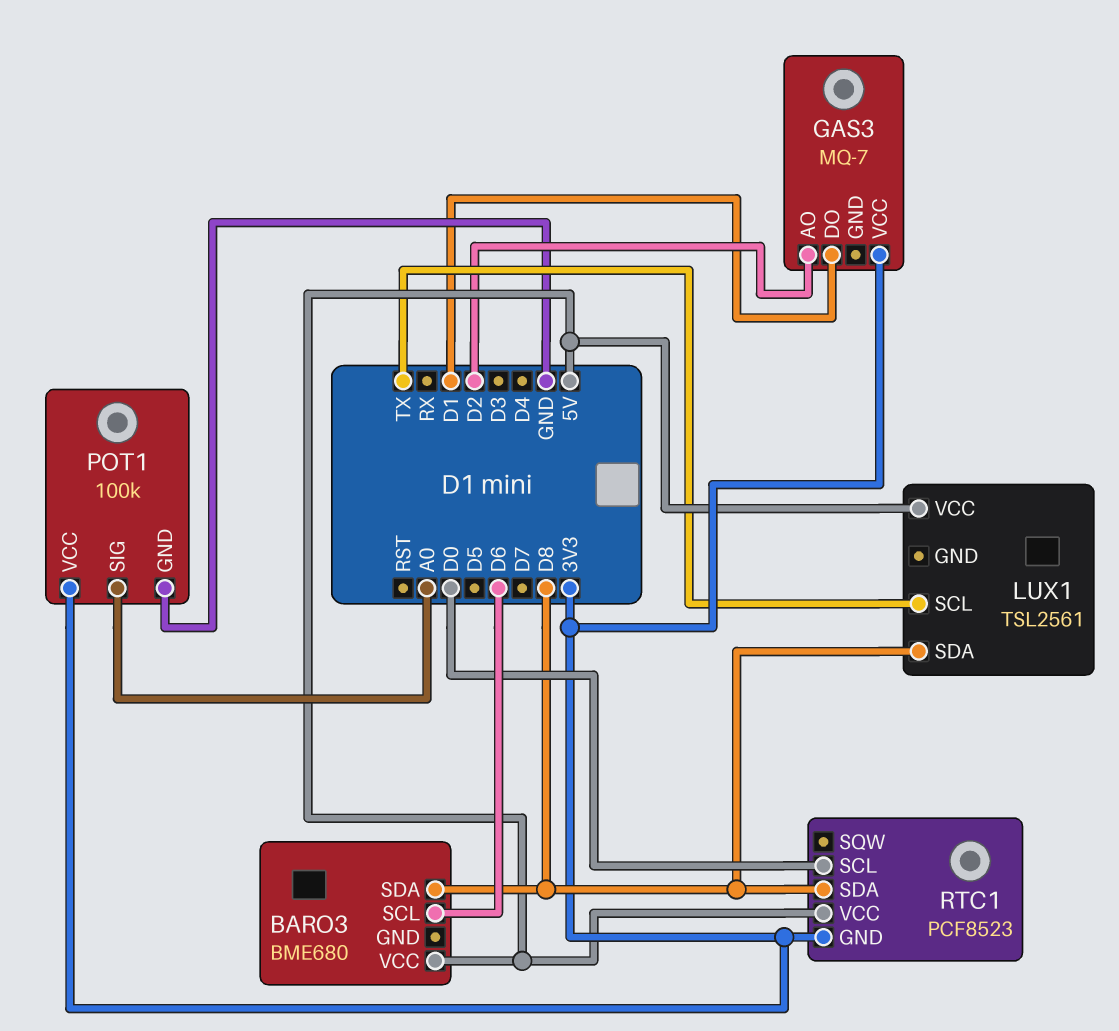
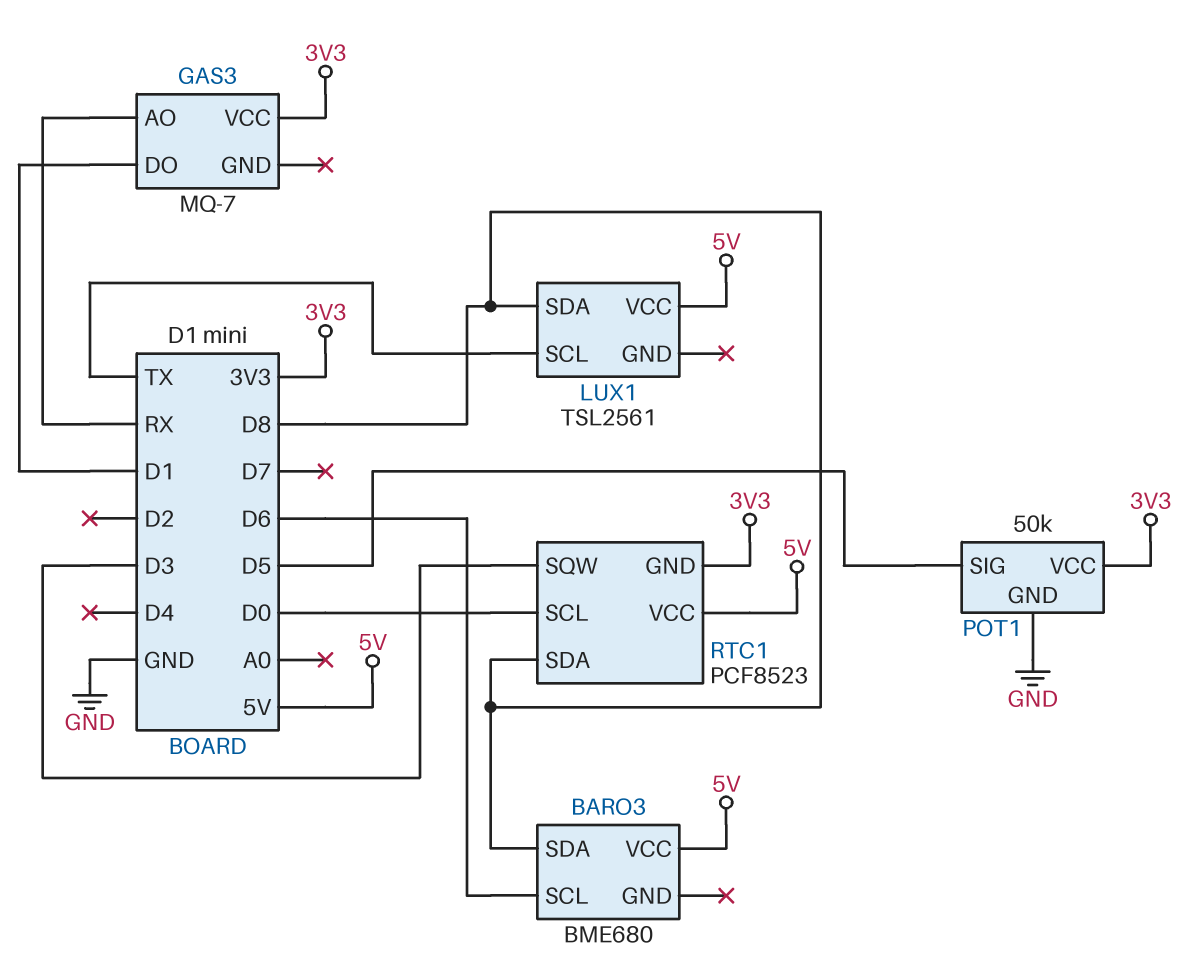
GAS3 pin AO: D2 -> RX
POT1: 100k -> 50k
POT1 pin SIG: A0 -> D5
RTC1 pin SQW: none -> D3

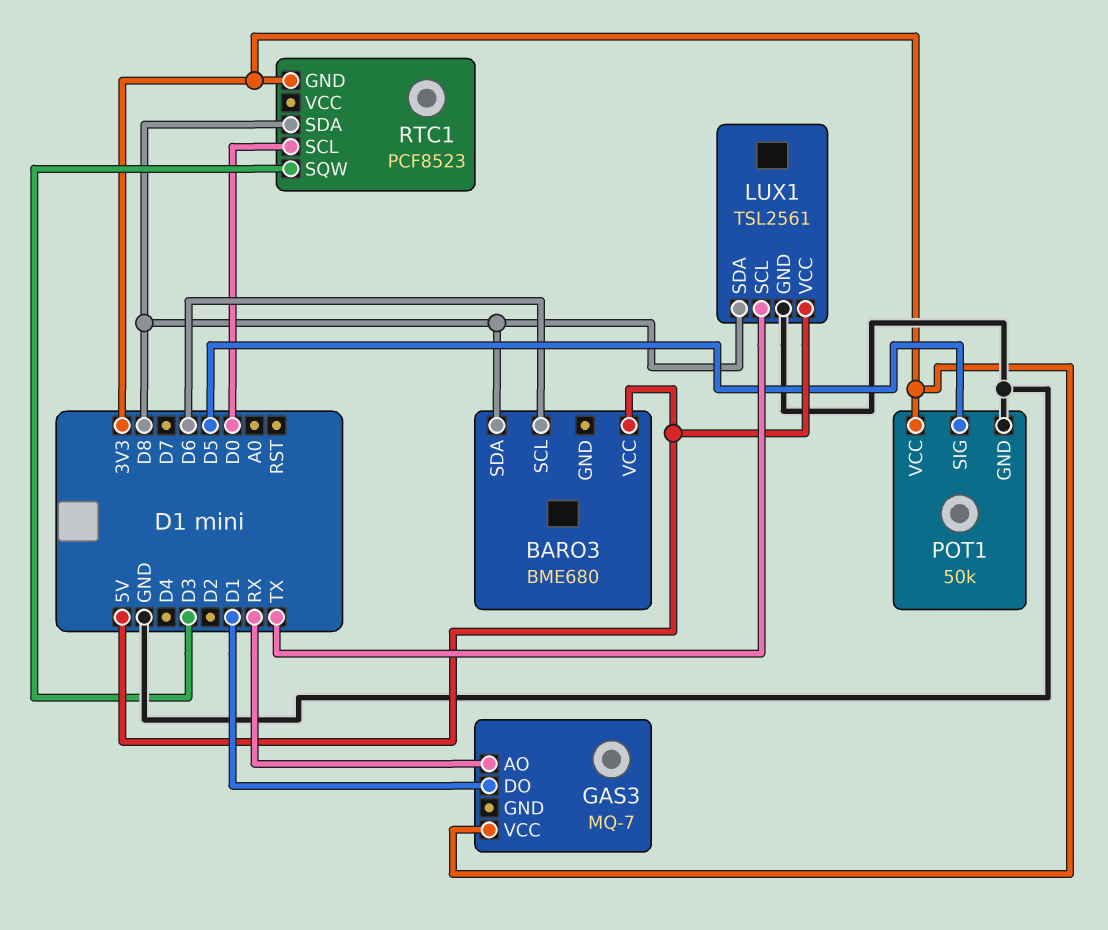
LUX1 pin GND: none -> GND
RTC1 pin VCC: 5V -> none

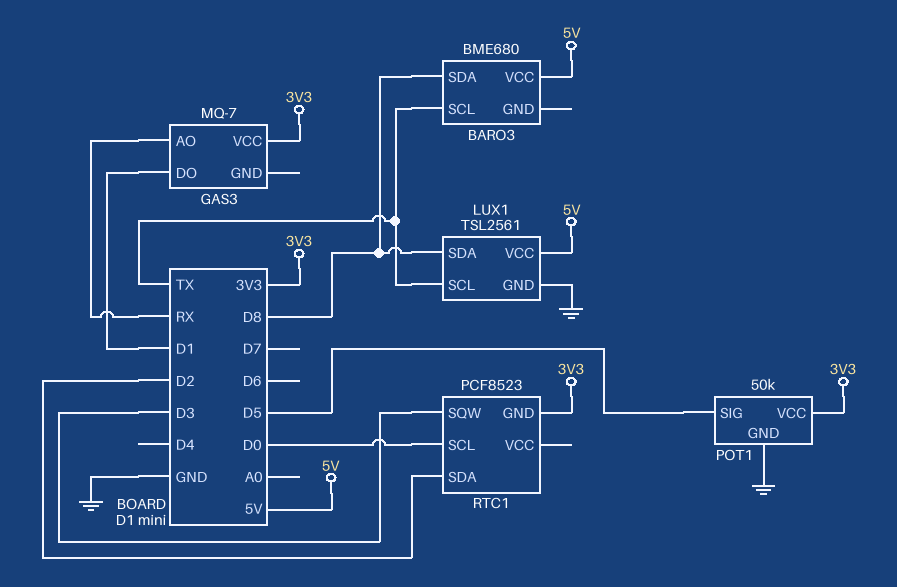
BARO3 pin SCL: D6 -> TX
RTC1 pin SDA: D8 -> D2

